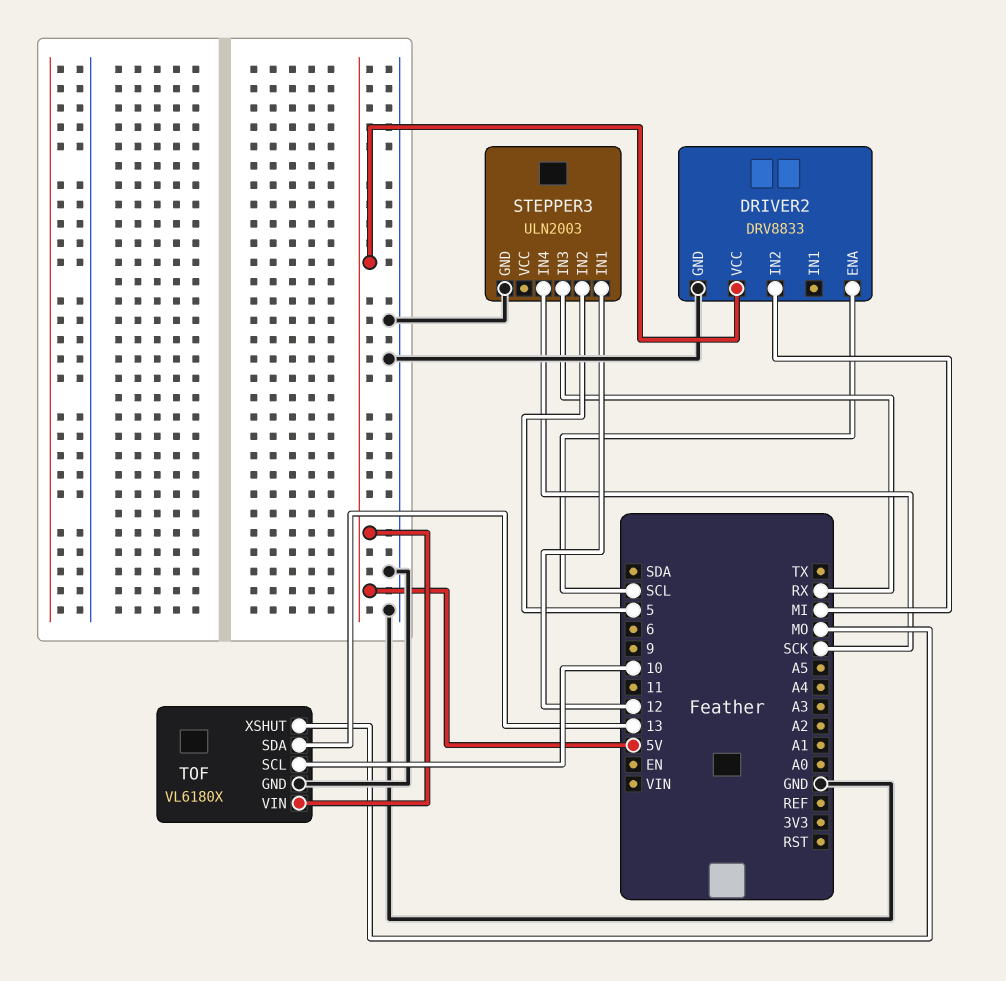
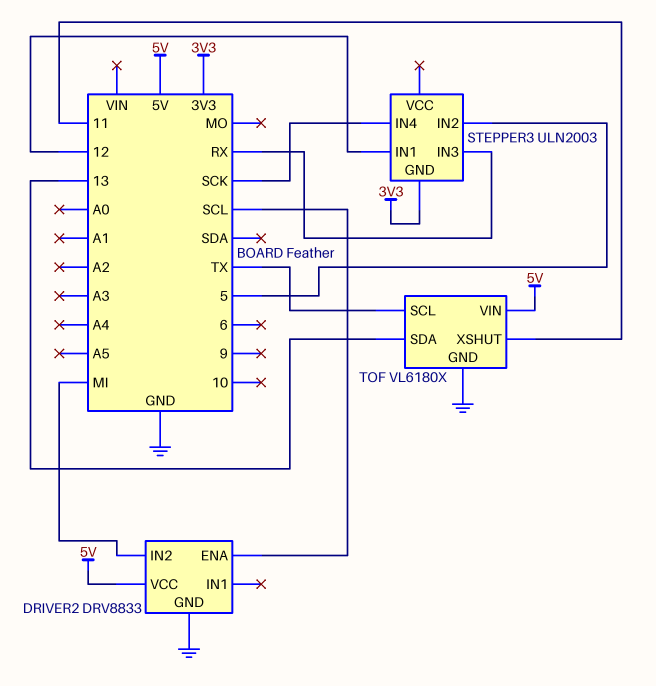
STEPPER3 pin GND: GND -> 3V3
TOF pin SCL: 10 -> TX
TOF pin XSHUT: MO -> 11

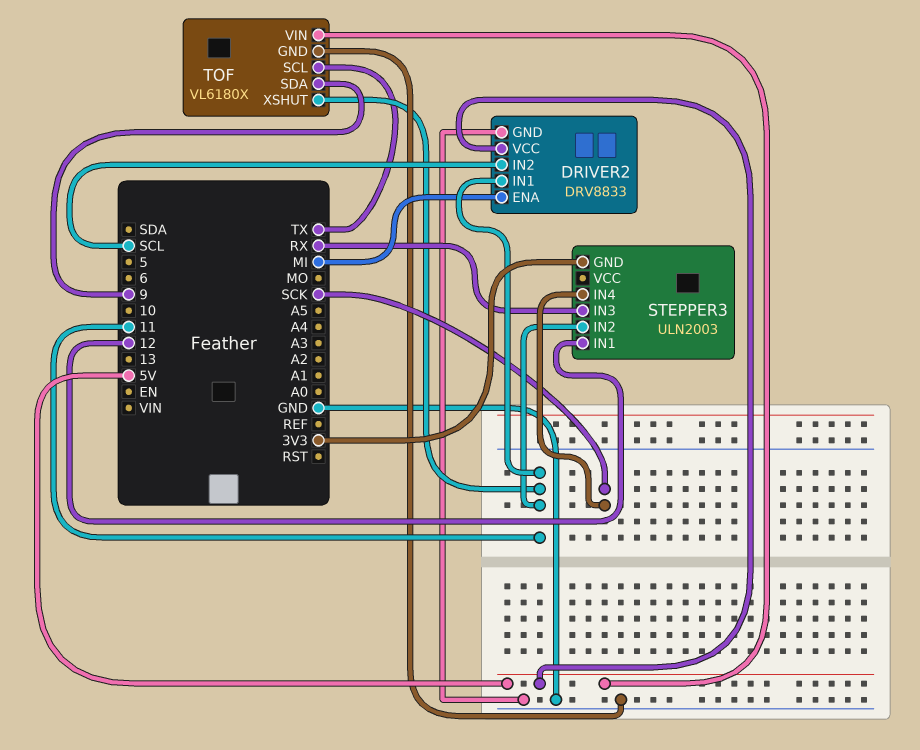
DRIVER2 pin ENA: SCL -> MI
DRIVER2 pin IN1: none -> 11
DRIVER2 pin IN2: MI -> SCL
STEPPER3 pin IN2: 5 -> 11
TOF pin SDA: 13 -> 9

